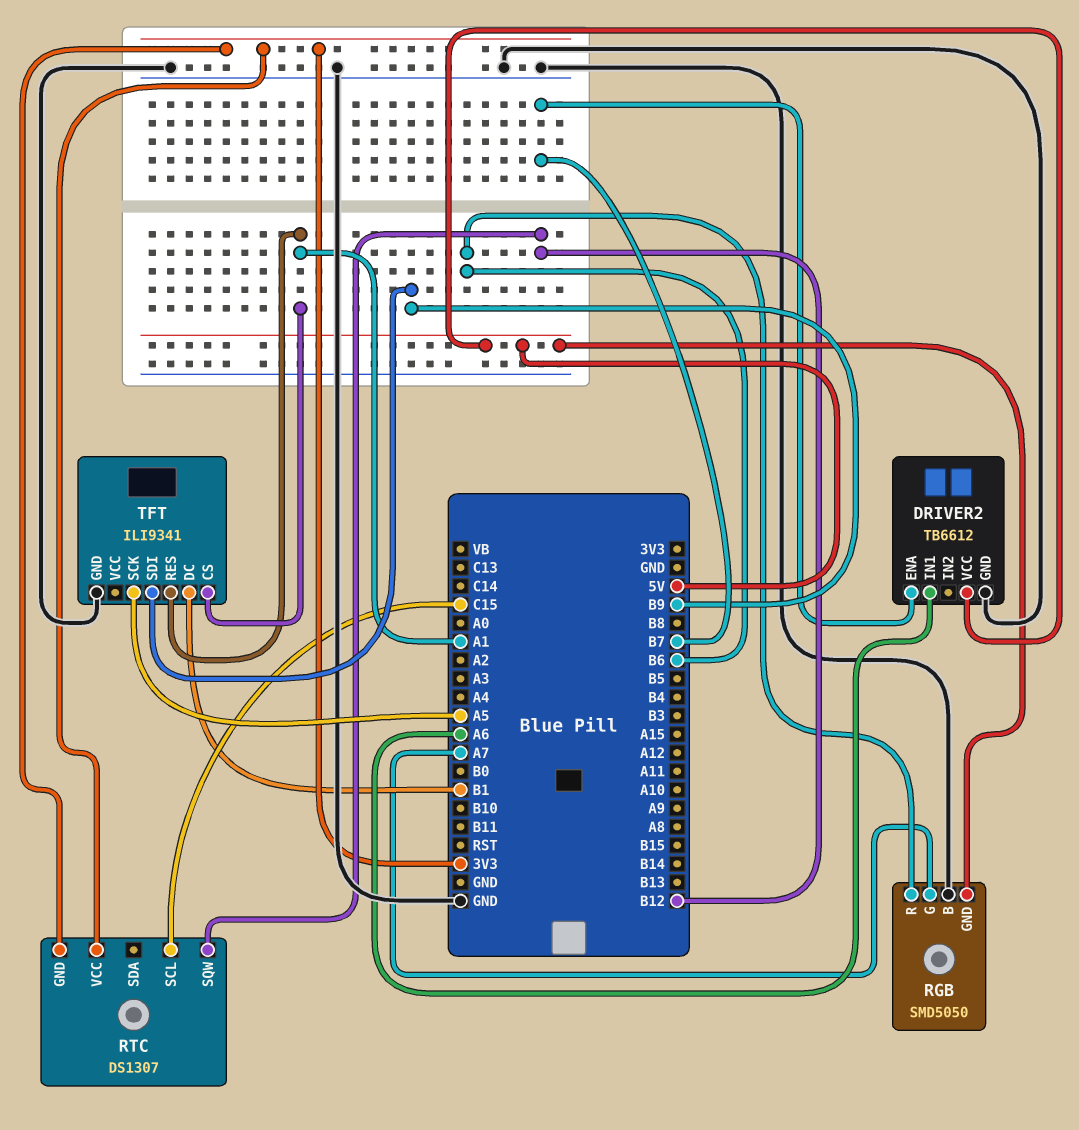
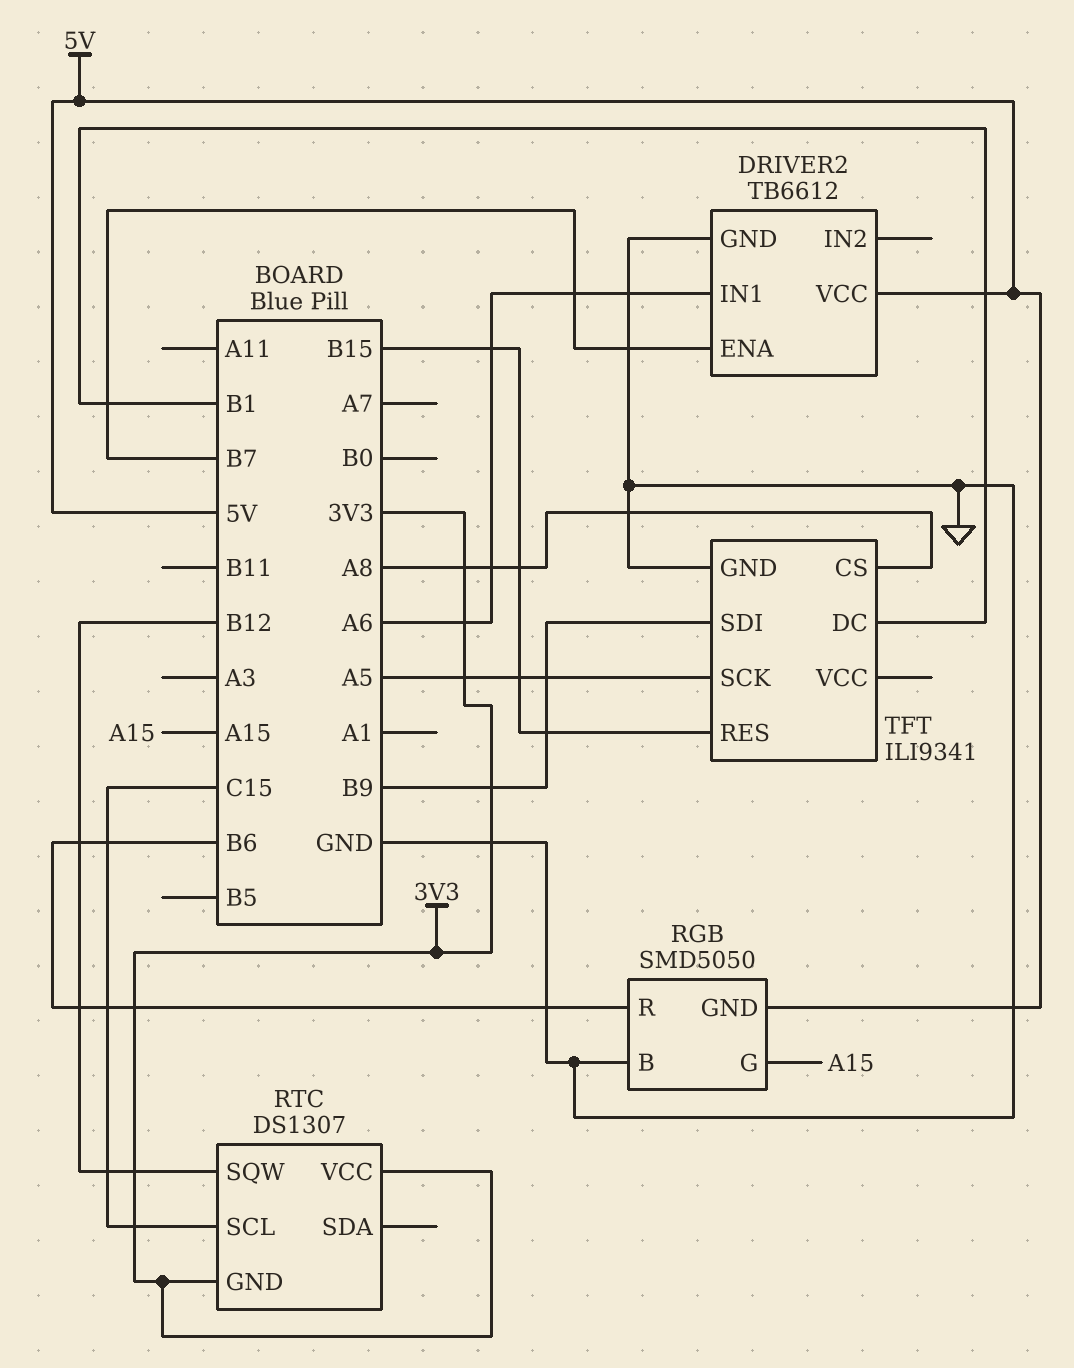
RGB pin G: A7 -> A15
TFT pin CS: A1 -> A8
TFT pin RES: A1 -> B15

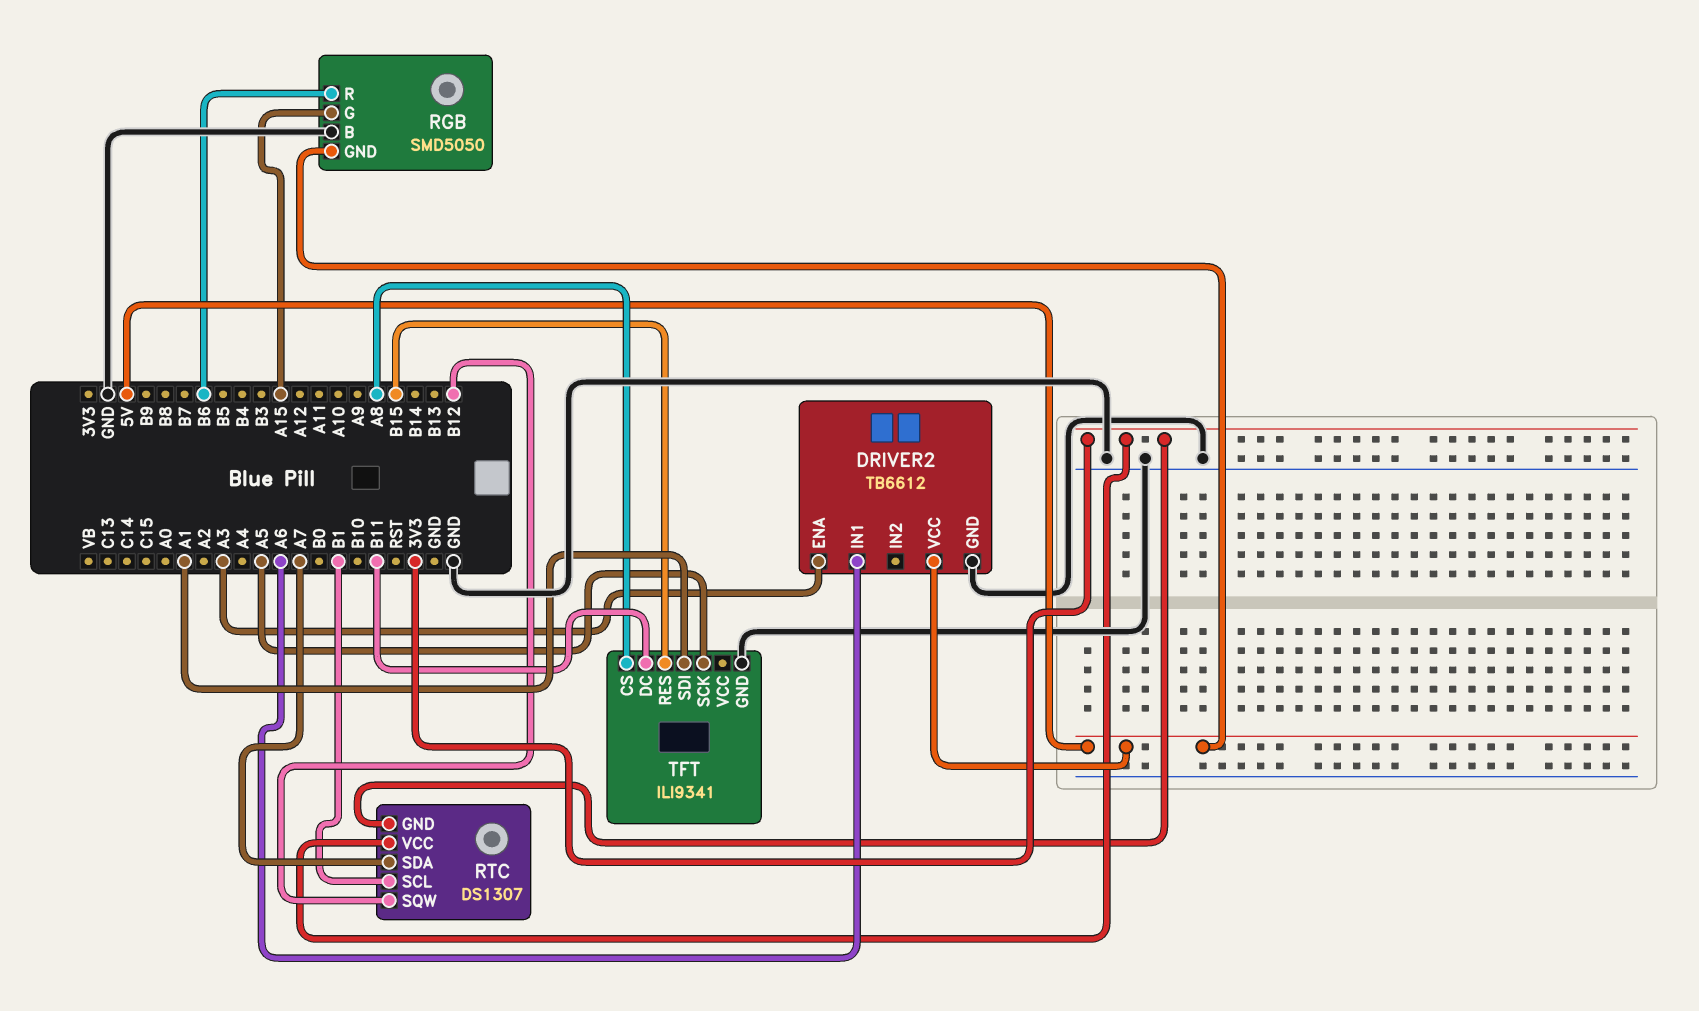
DRIVER2 pin ENA: B7 -> A3
RTC pin SCL: C15 -> B1
RTC pin SDA: none -> A7
TFT pin DC: B1 -> B11
TFT pin SDI: B9 -> A1

